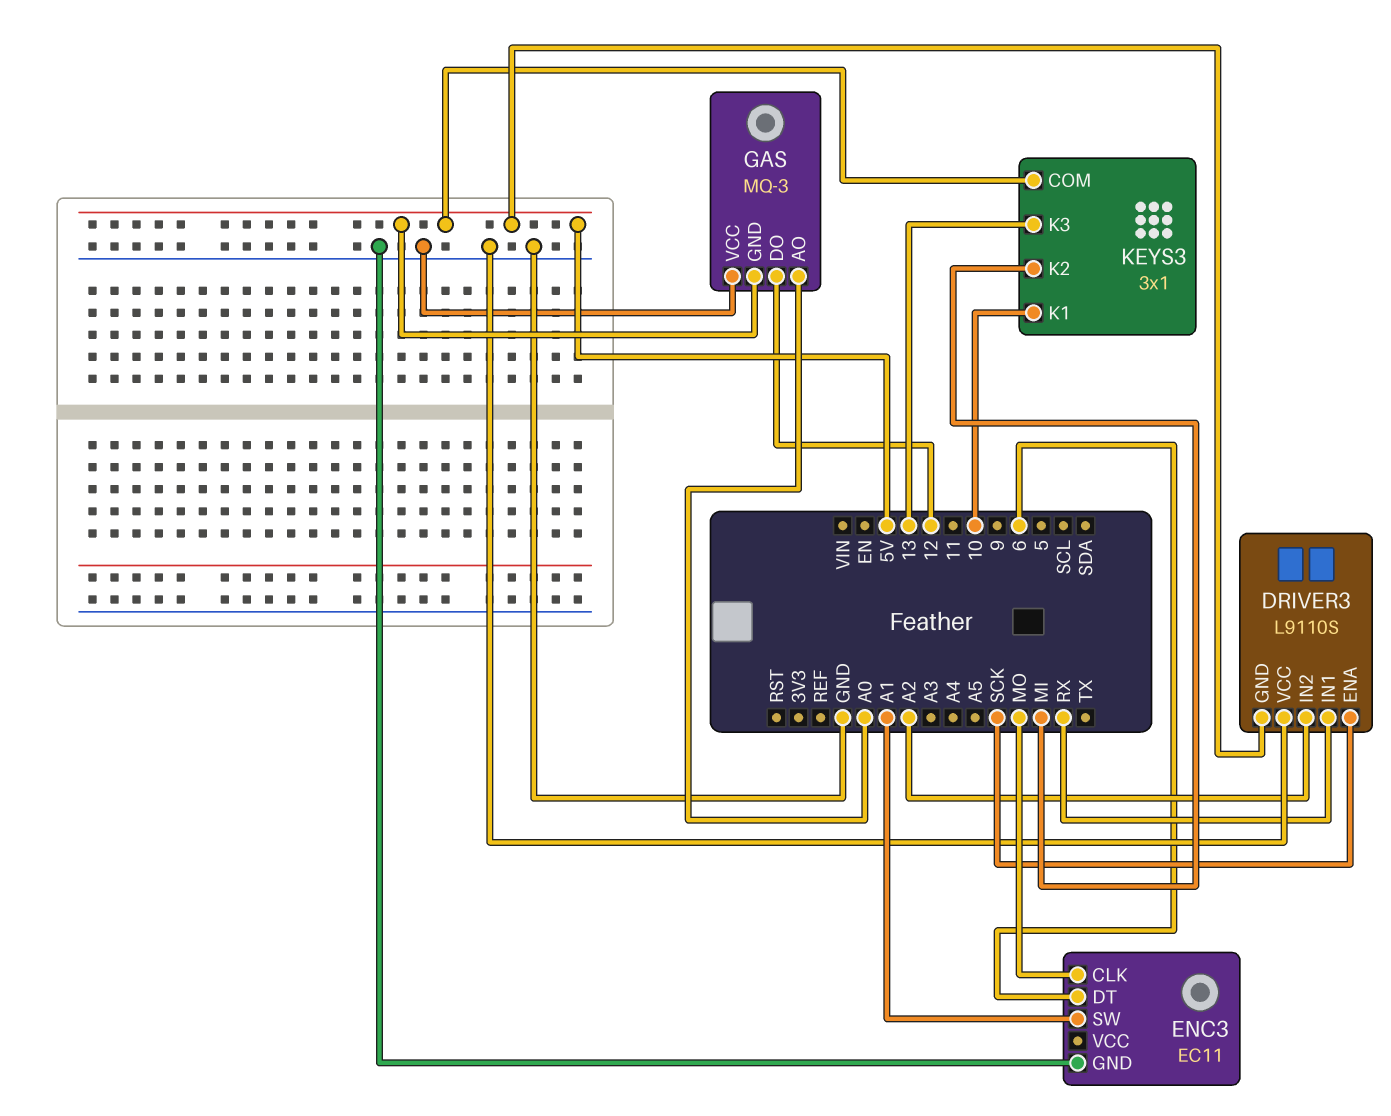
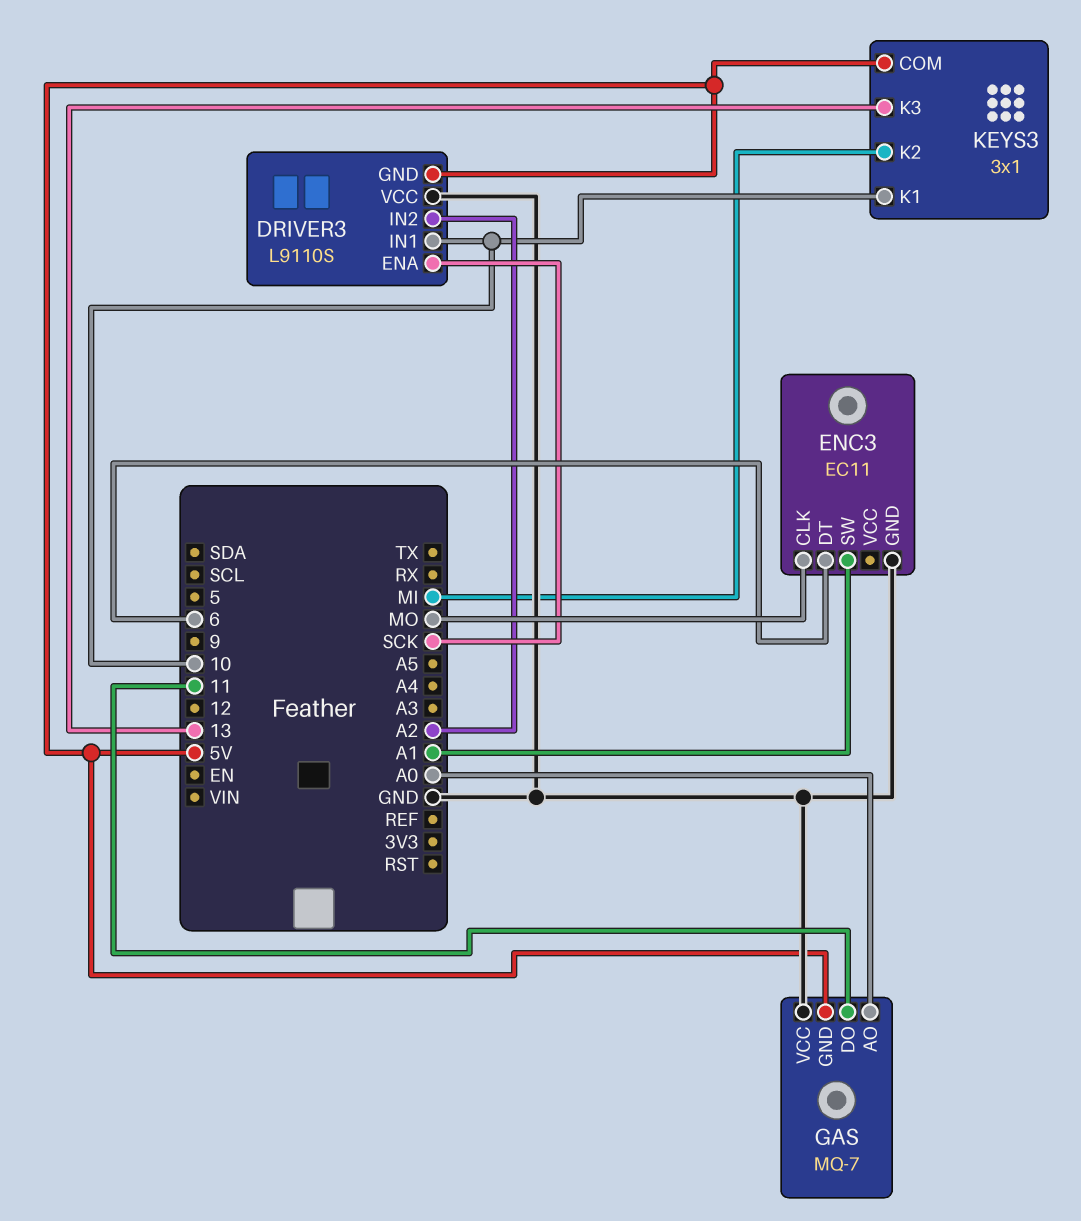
DRIVER3 pin IN1: RX -> 10
GAS: MQ-3 -> MQ-7
GAS pin DO: 12 -> 11

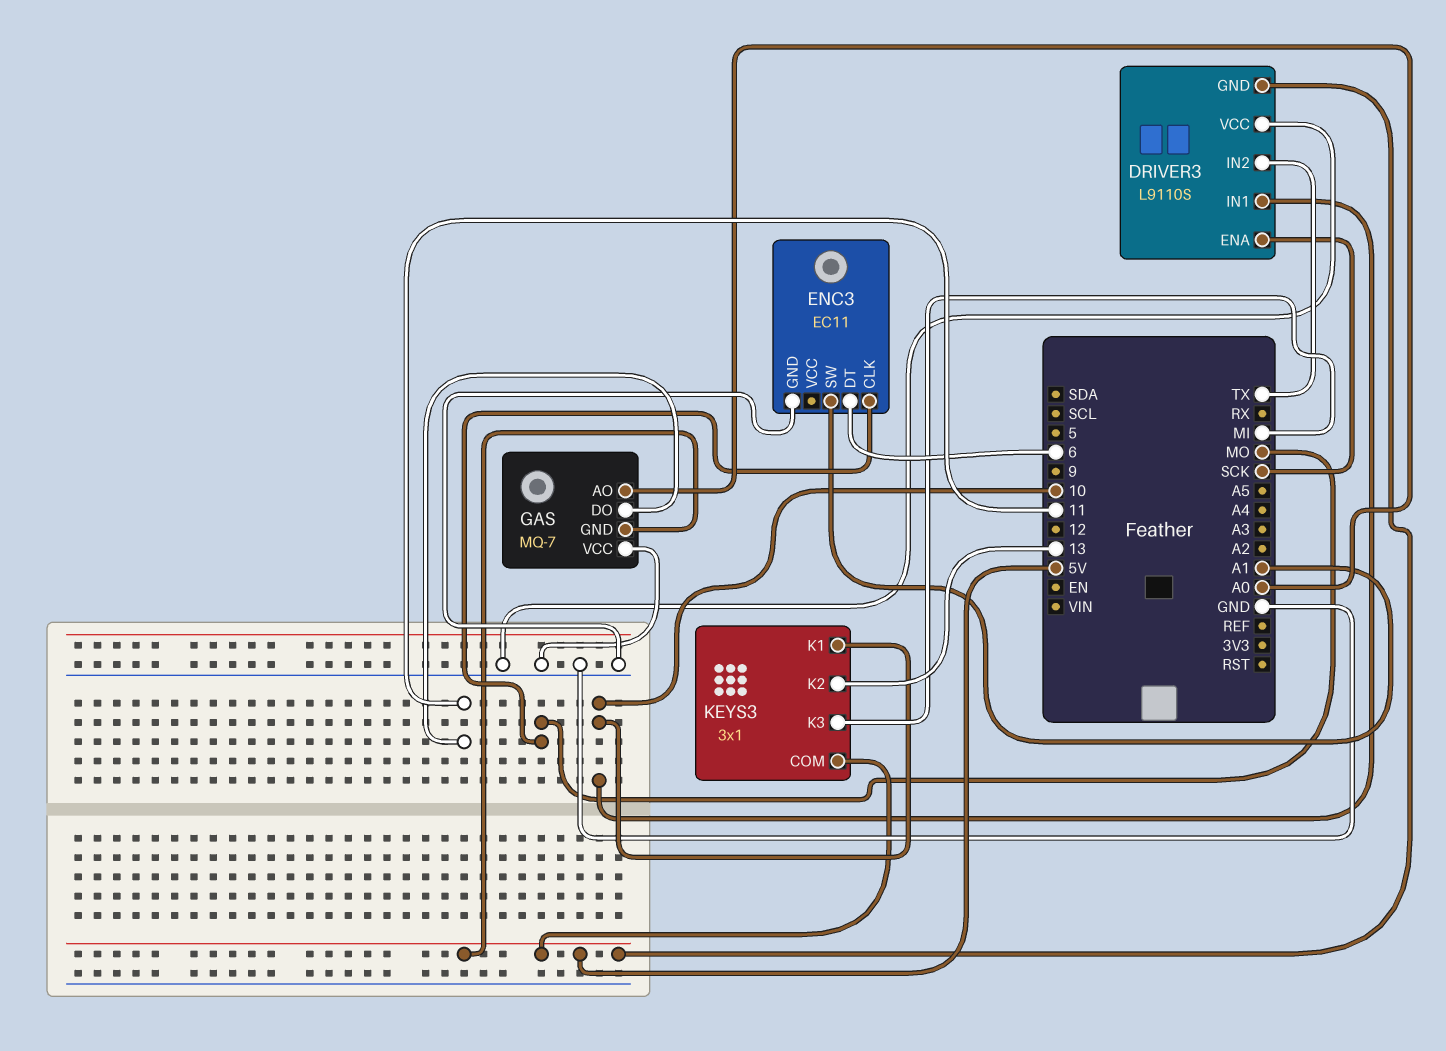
DRIVER3 pin IN2: A2 -> TX
KEYS3 pin K2: MI -> 13
KEYS3 pin K3: 13 -> MI

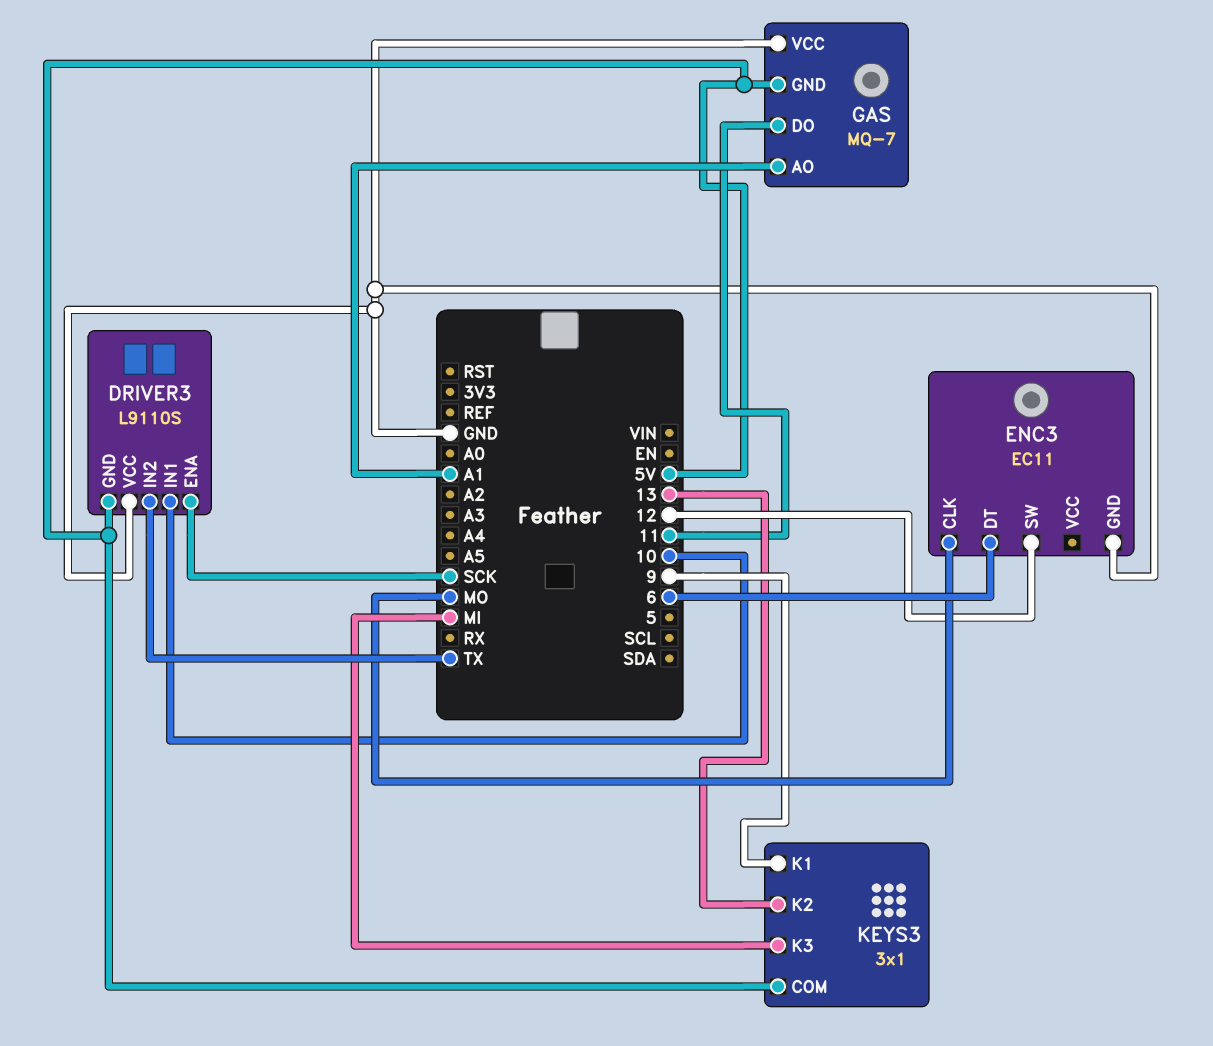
ENC3 pin SW: A1 -> 12
GAS pin AO: A0 -> A1
KEYS3 pin K1: 10 -> 9

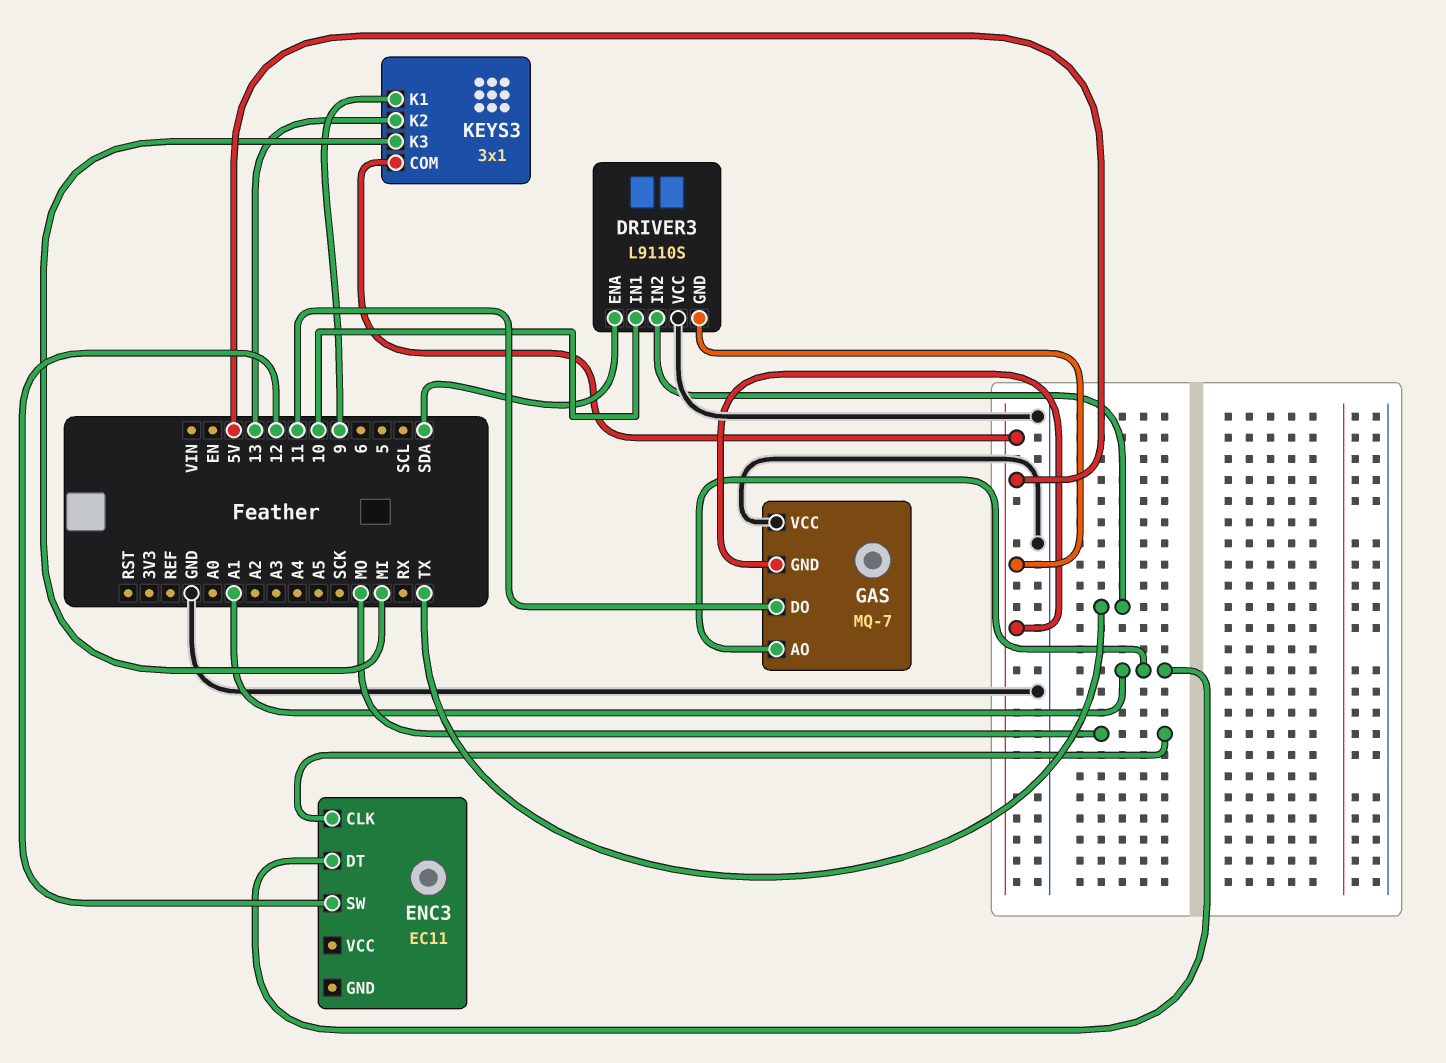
DRIVER3 pin ENA: SCK -> SDA
ENC3 pin DT: 6 -> A1
ENC3 pin GND: GND -> none

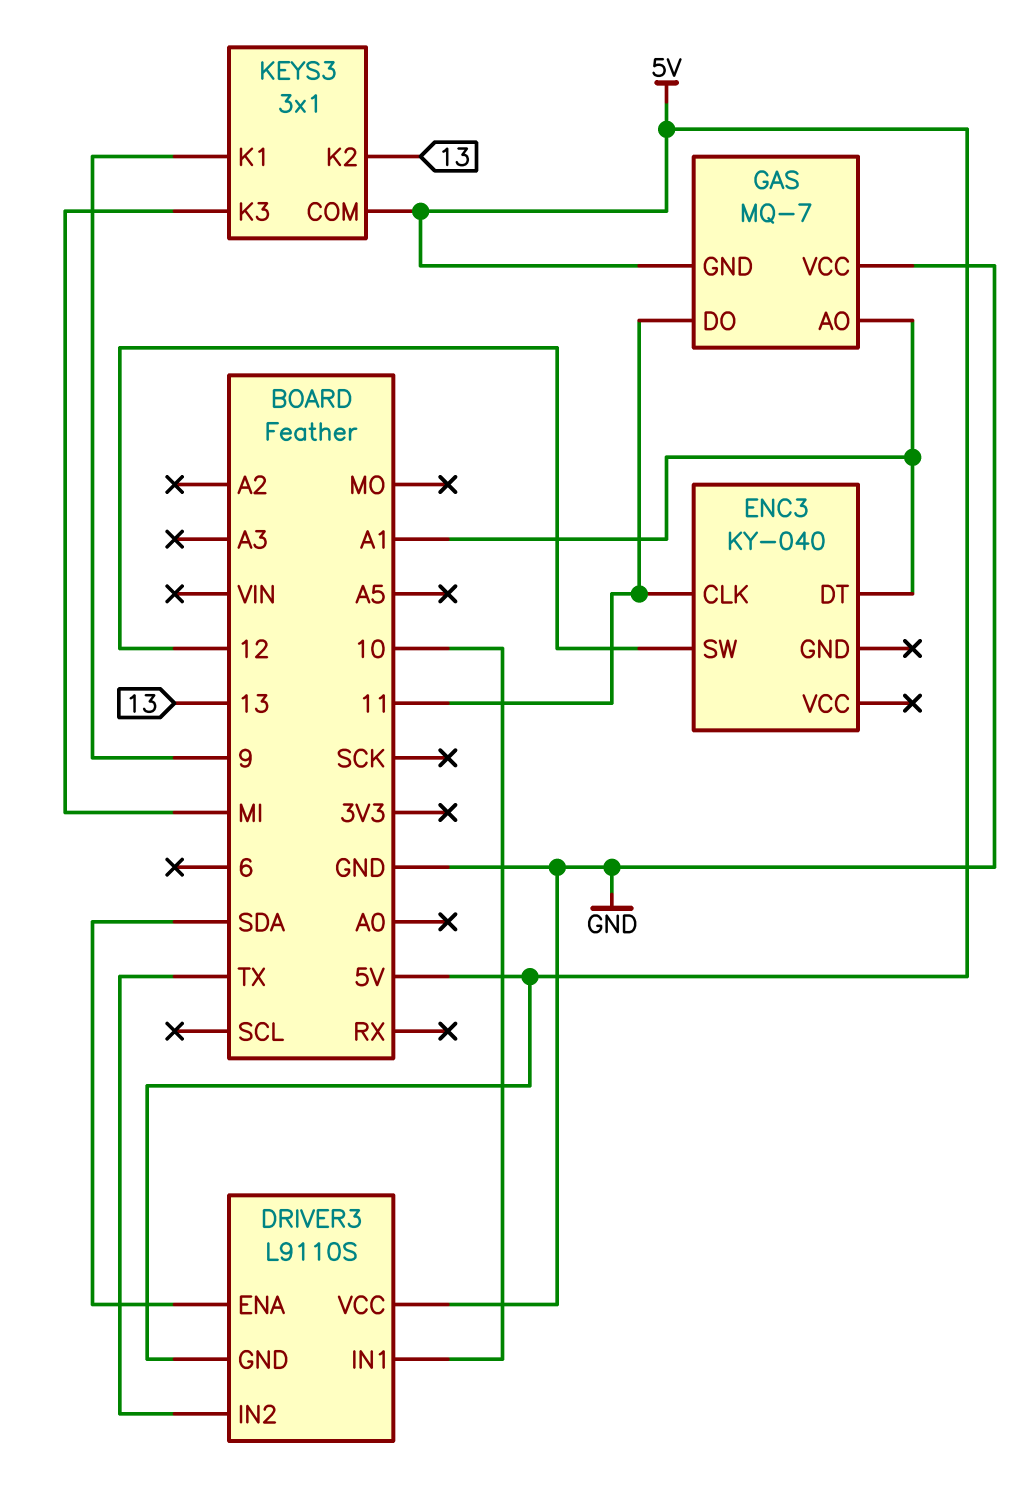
ENC3: EC11 -> KY-040
ENC3 pin CLK: MO -> 11

